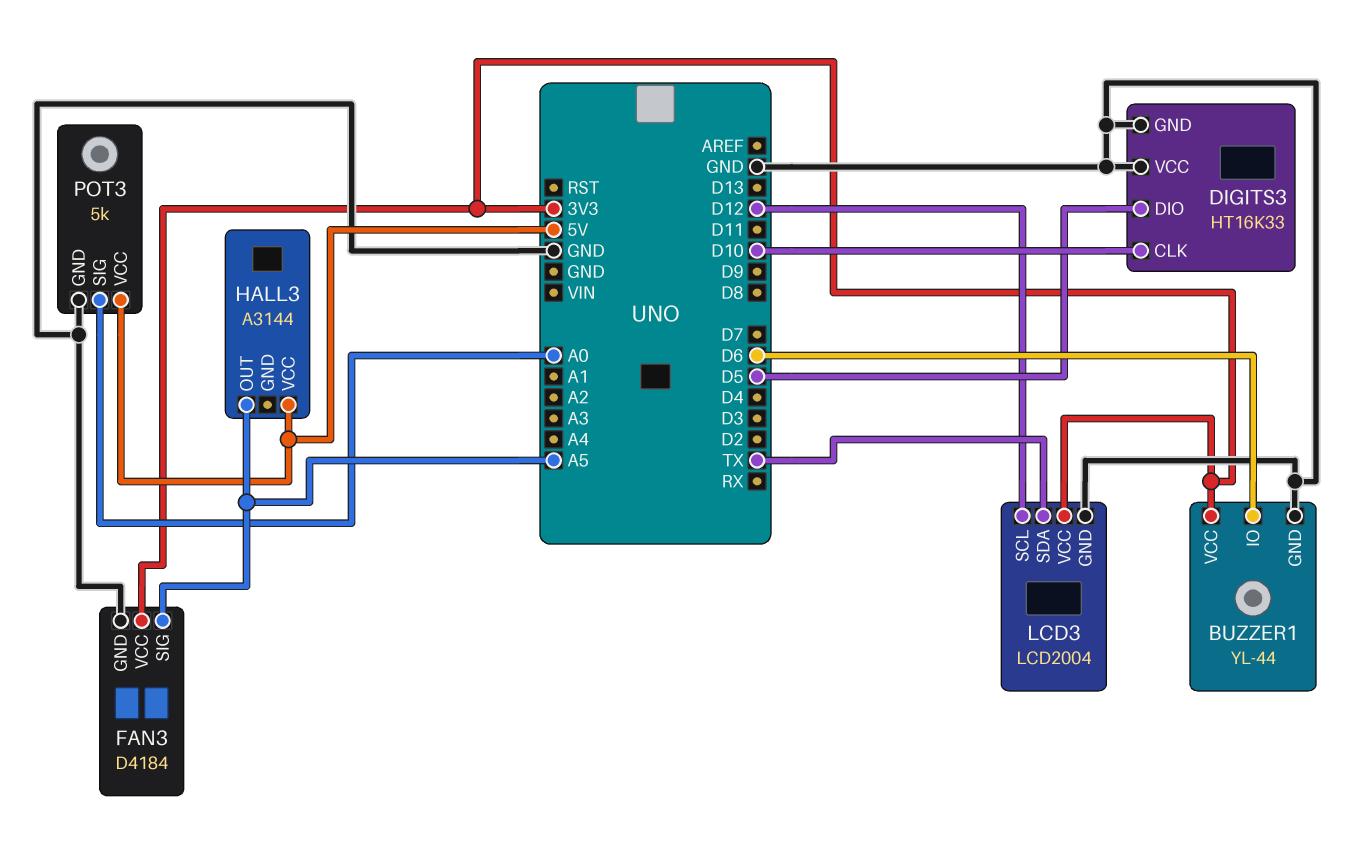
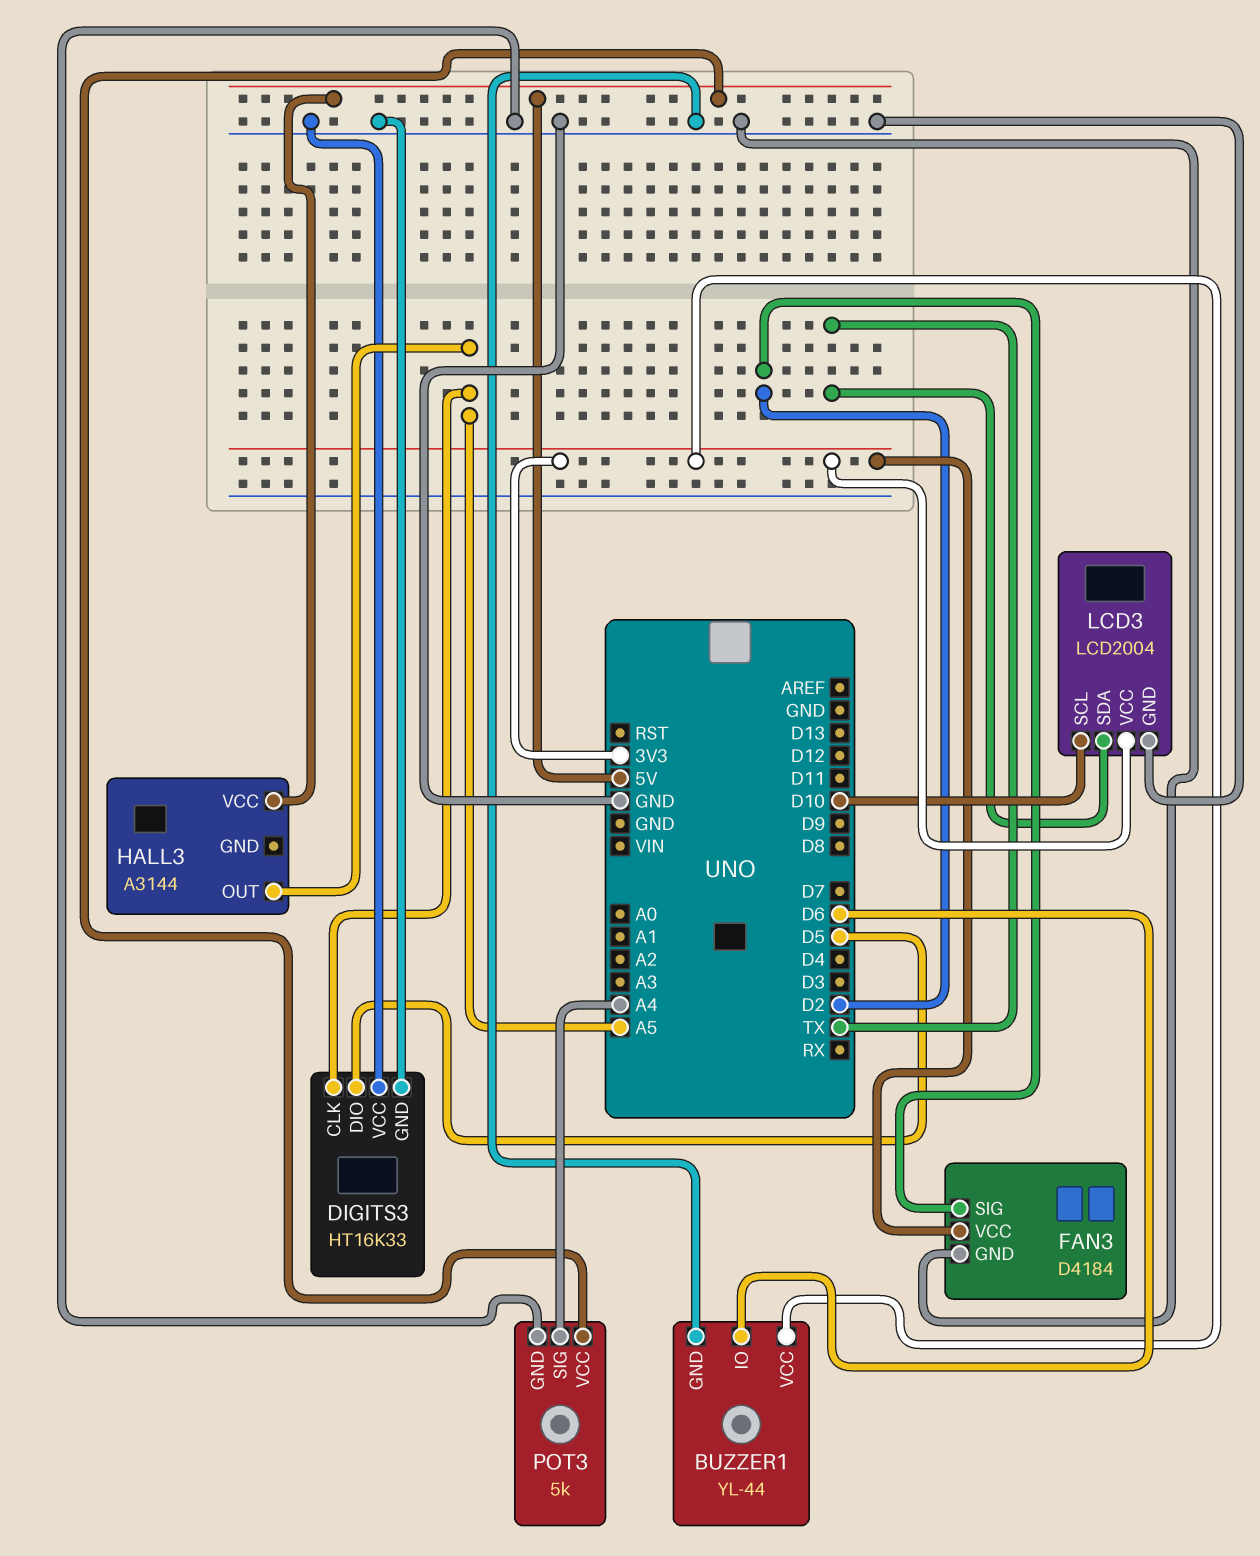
DIGITS3 pin CLK: D10 -> A5
FAN3 pin SIG: A5 -> D2
LCD3 pin SCL: D12 -> D10
POT3 pin SIG: A0 -> A4

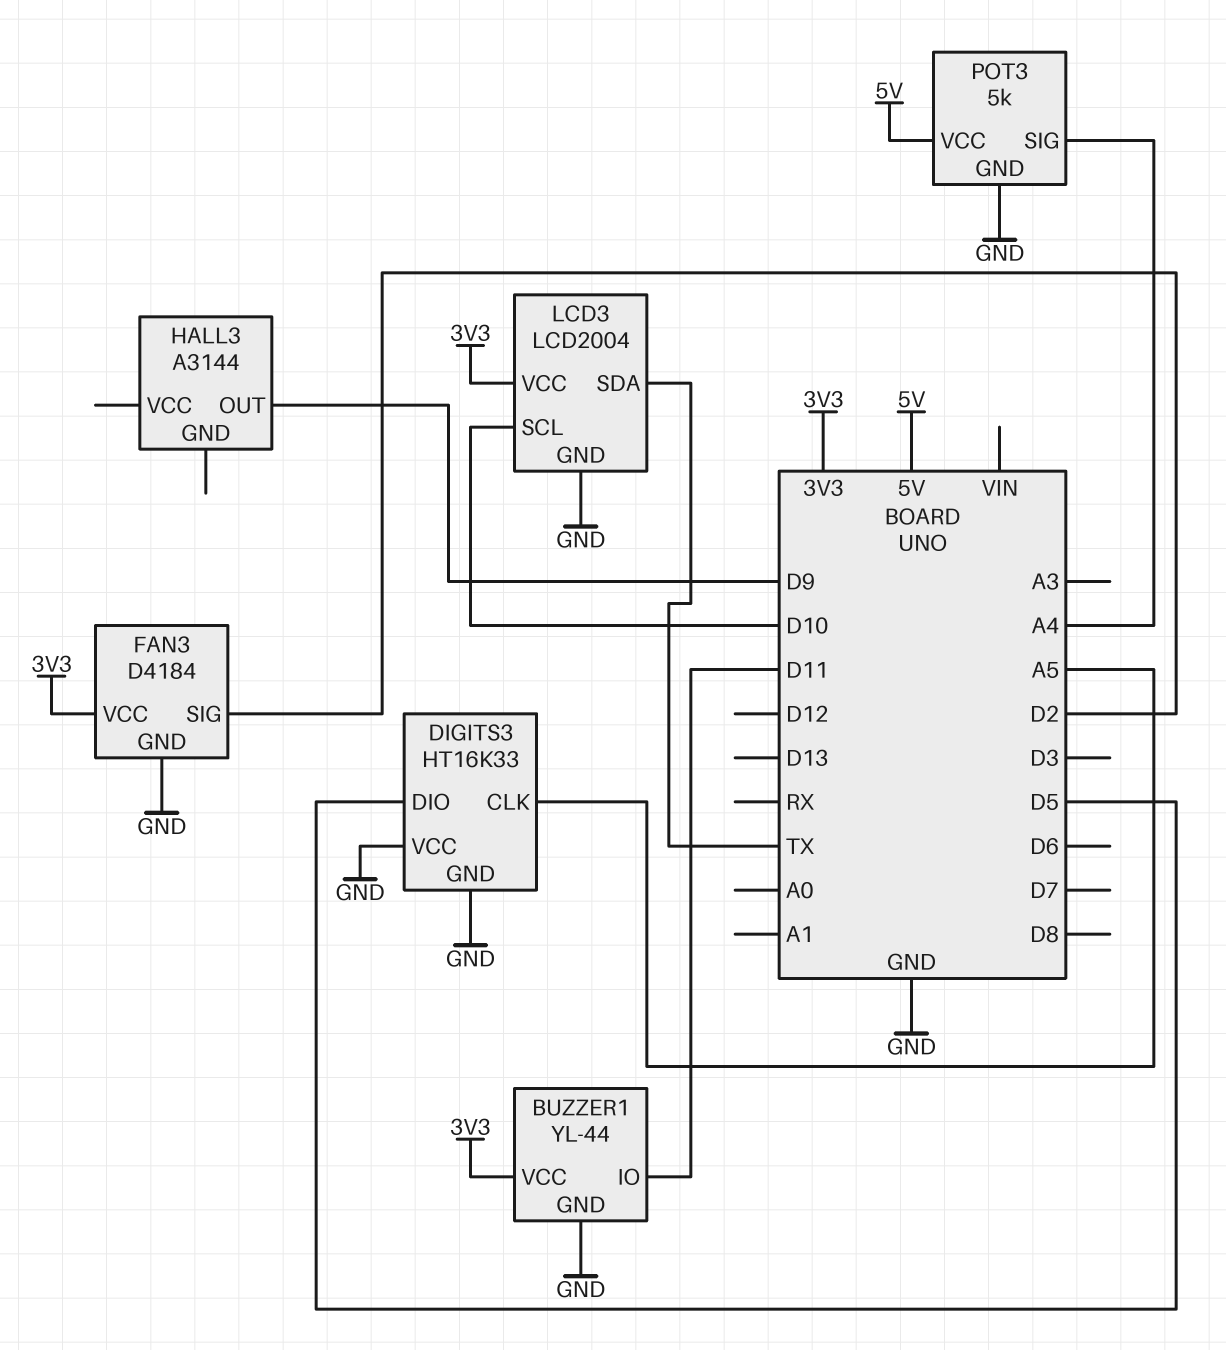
BUZZER1 pin IO: D6 -> D11
HALL3 pin OUT: A5 -> D9
HALL3 pin VCC: 5V -> none

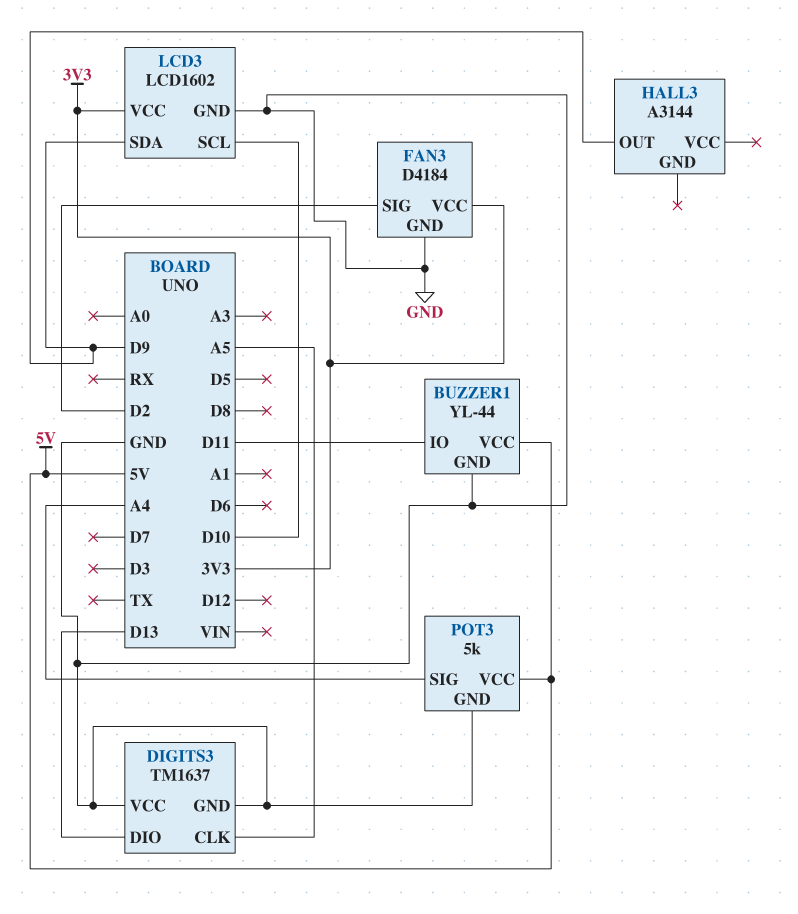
BUZZER1 pin VCC: 3V3 -> 5V
DIGITS3: HT16K33 -> TM1637
DIGITS3 pin DIO: D5 -> D13
LCD3: LCD2004 -> LCD1602
LCD3 pin SDA: TX -> D9

